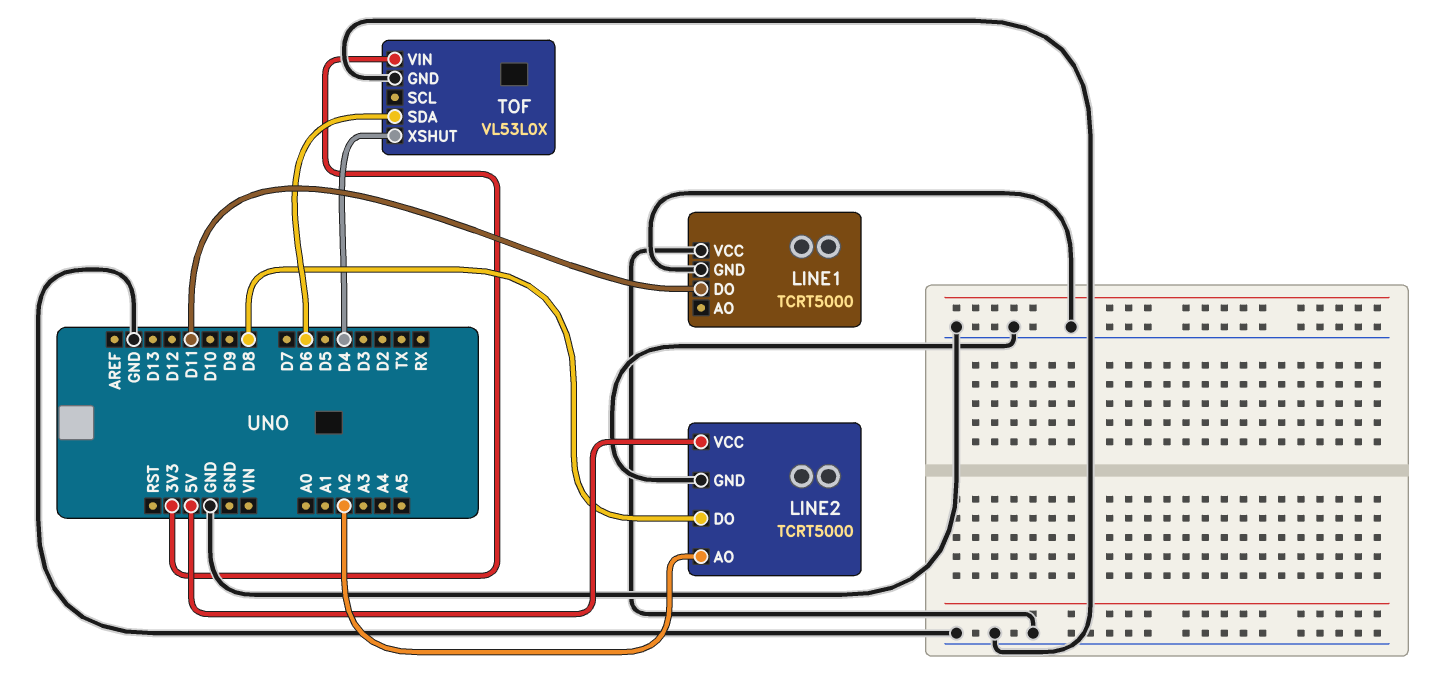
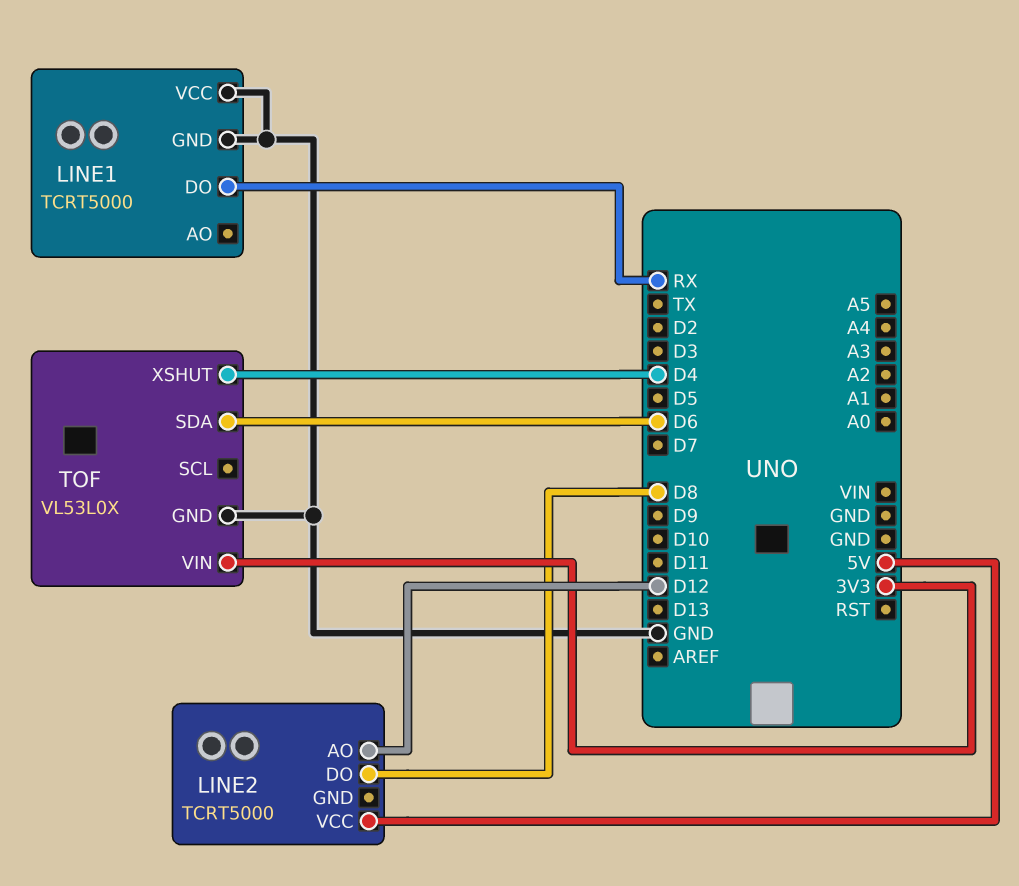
LINE1 pin DO: D11 -> RX
LINE2 pin AO: A2 -> D12
LINE2 pin GND: GND -> none

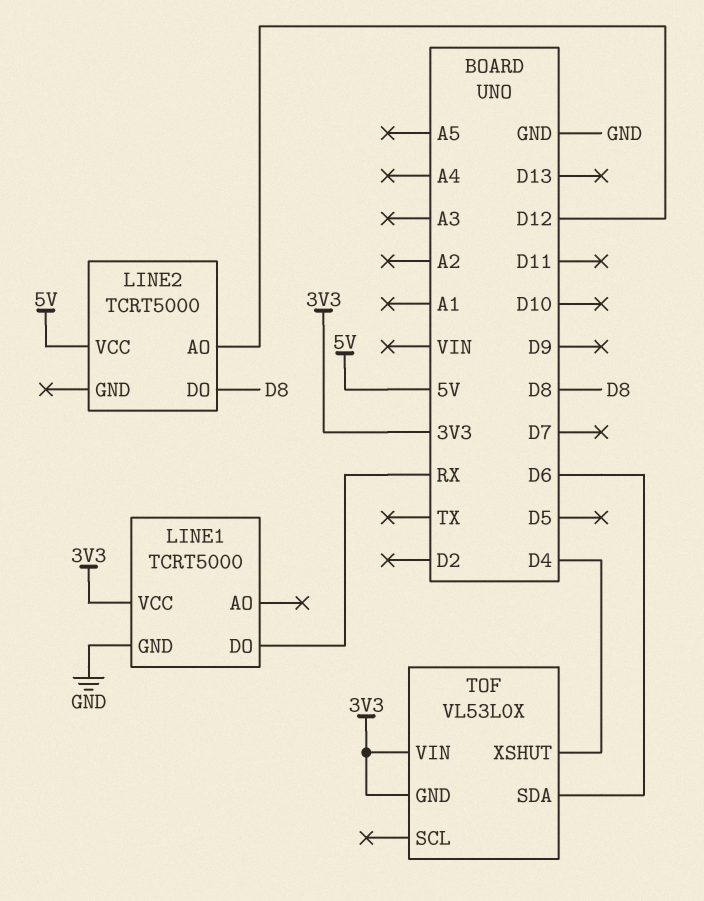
LINE1 pin VCC: GND -> 3V3
TOF pin GND: GND -> 3V3

